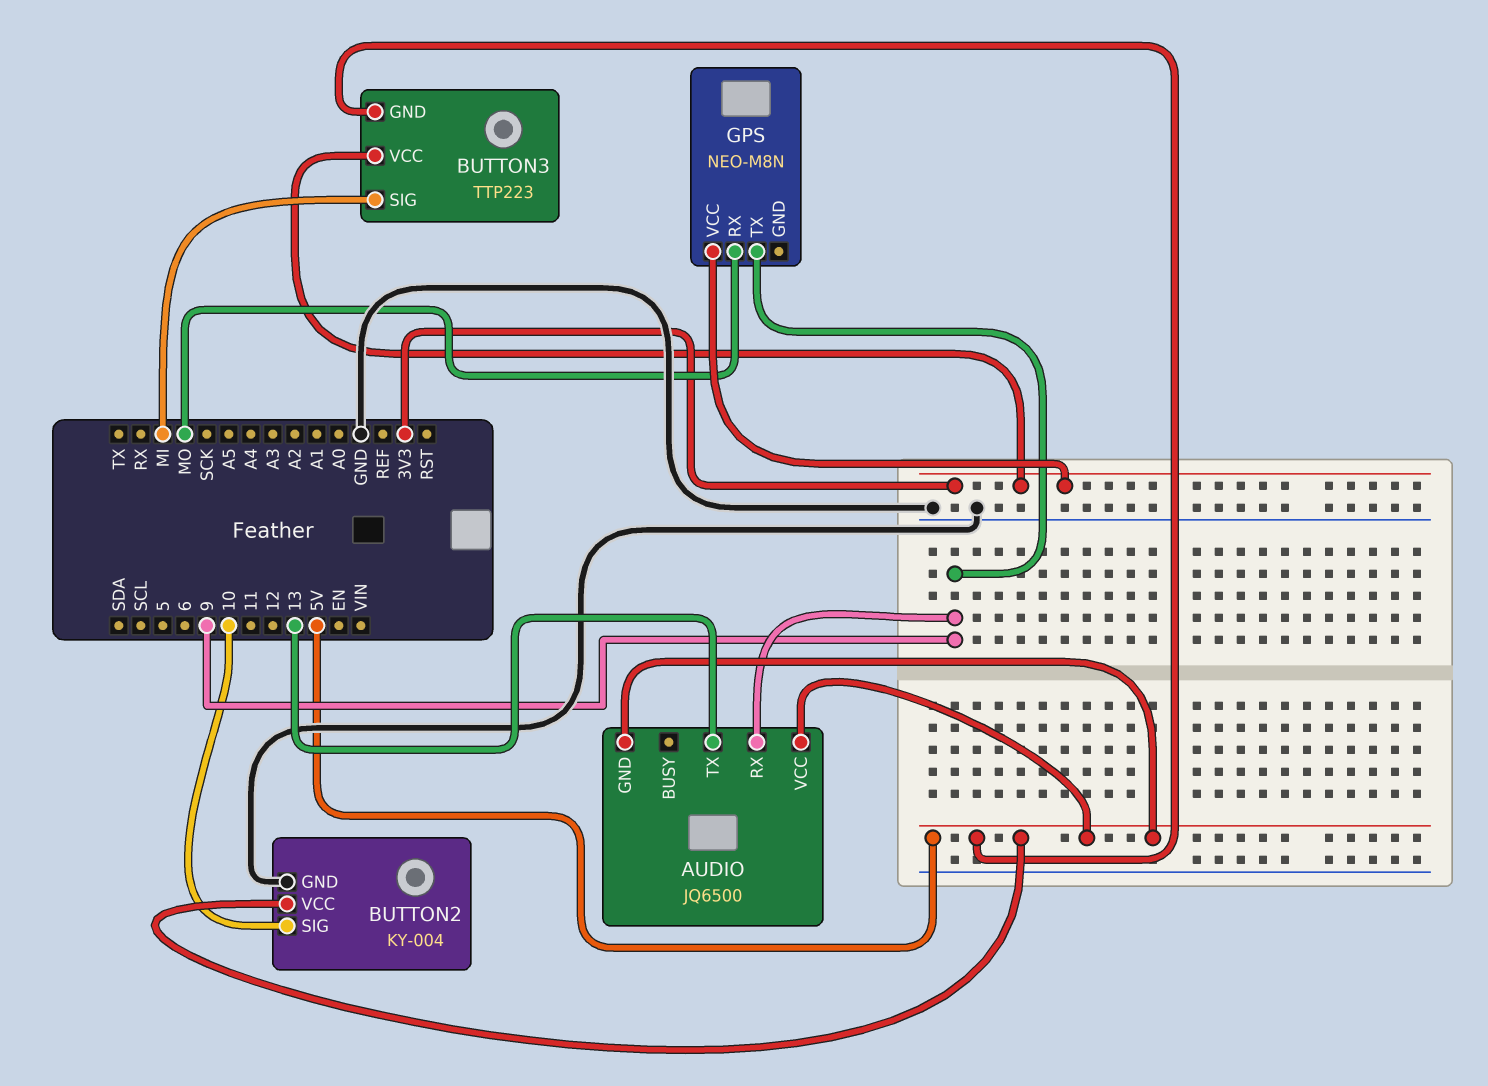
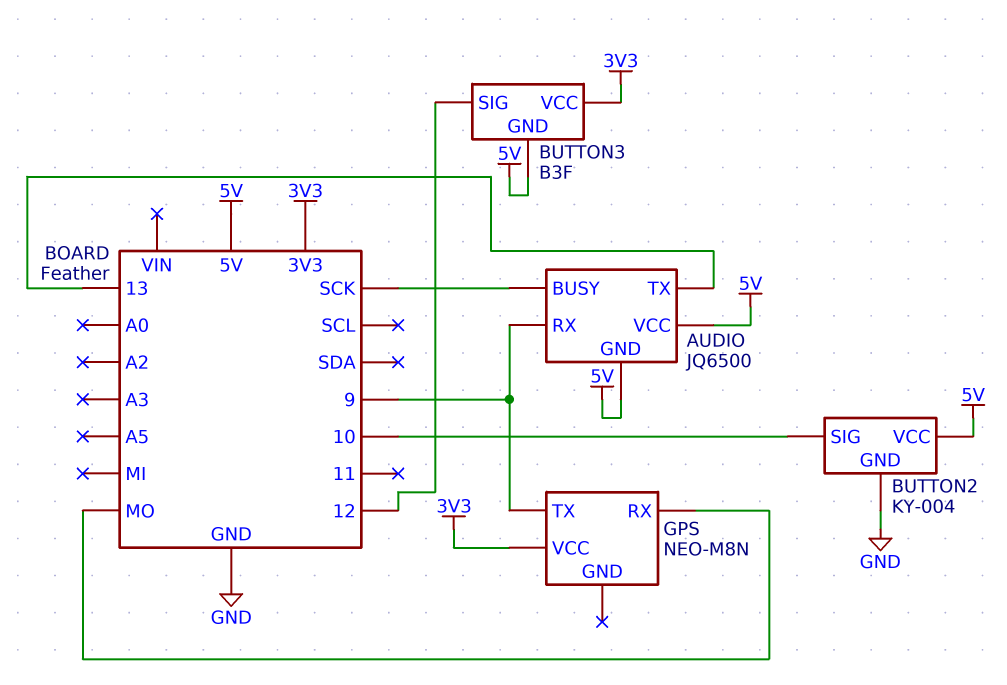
AUDIO pin BUSY: none -> SCK
BUTTON3: TTP223 -> B3F
BUTTON3 pin SIG: MI -> 12

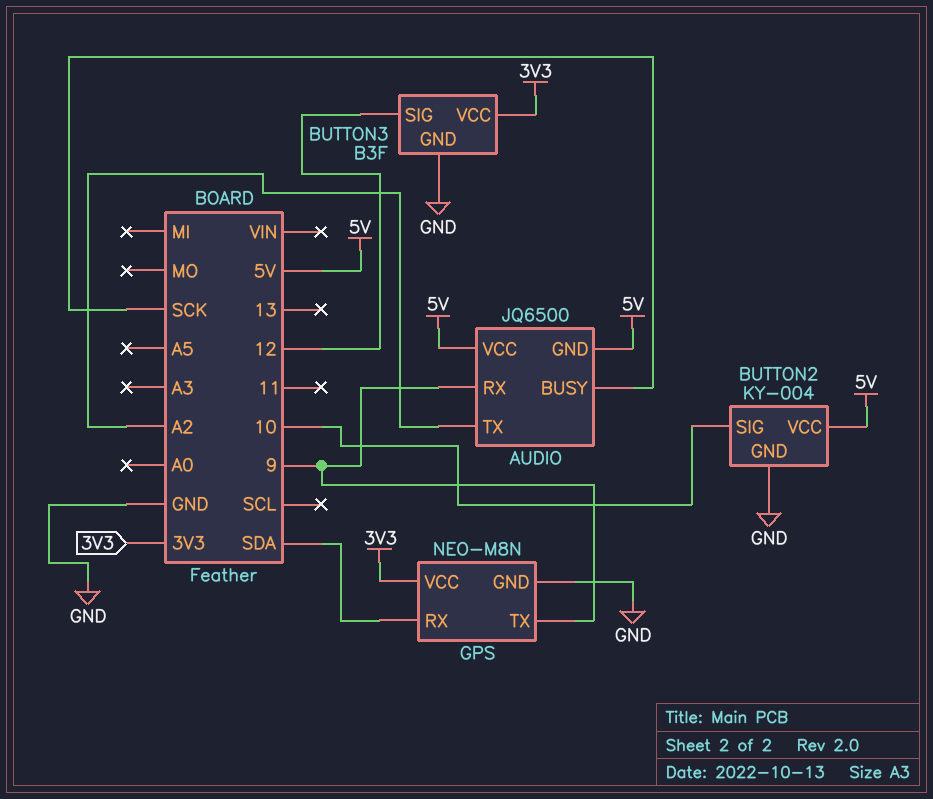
AUDIO pin TX: 13 -> A2
BUTTON3 pin GND: 5V -> GND
GPS pin GND: none -> GND
GPS pin RX: MO -> SDA

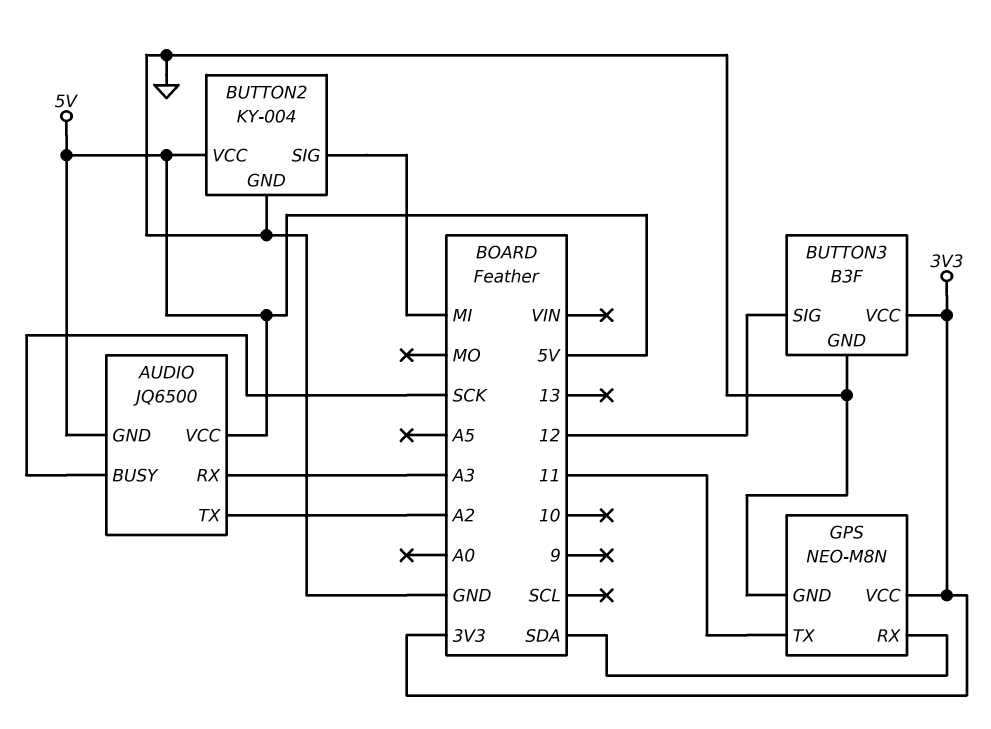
AUDIO pin RX: 9 -> A3
BUTTON2 pin SIG: 10 -> MI
GPS pin TX: 9 -> 11

